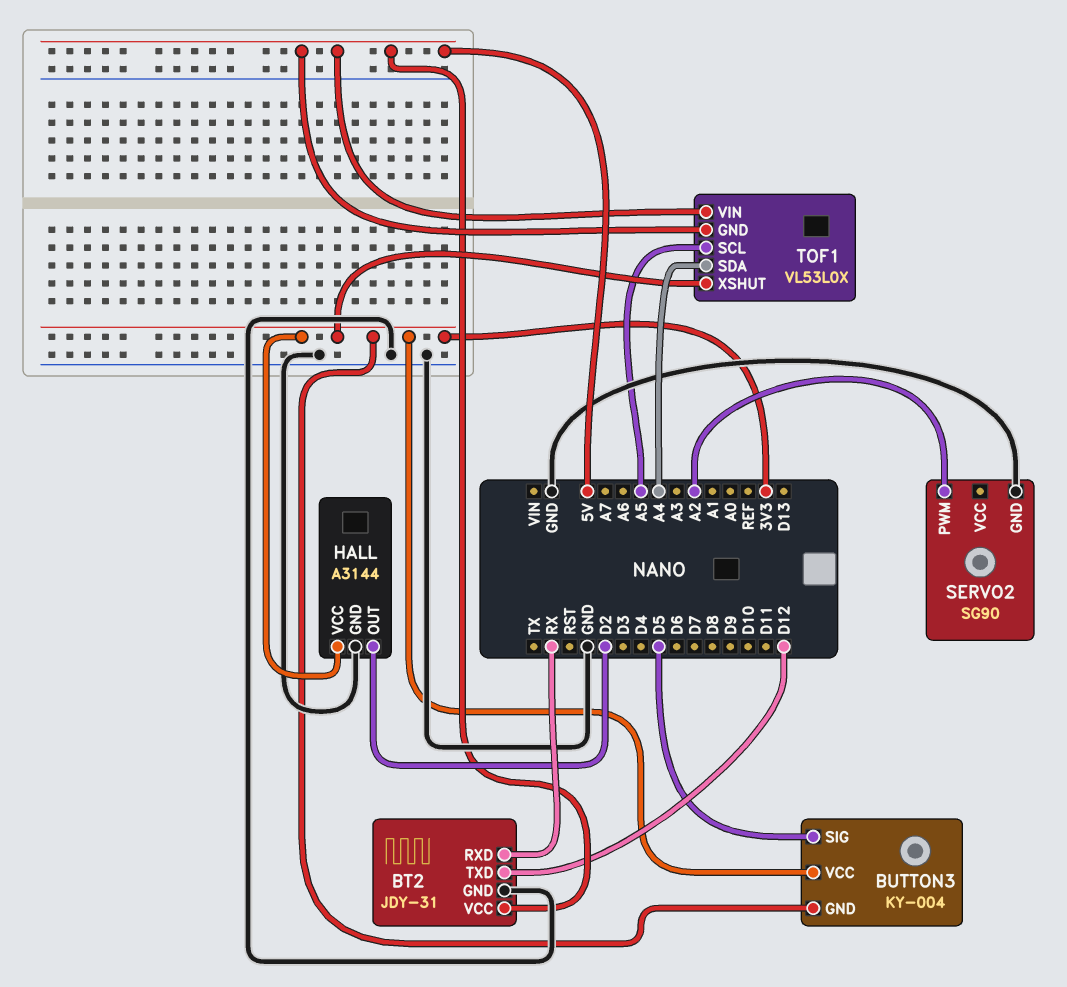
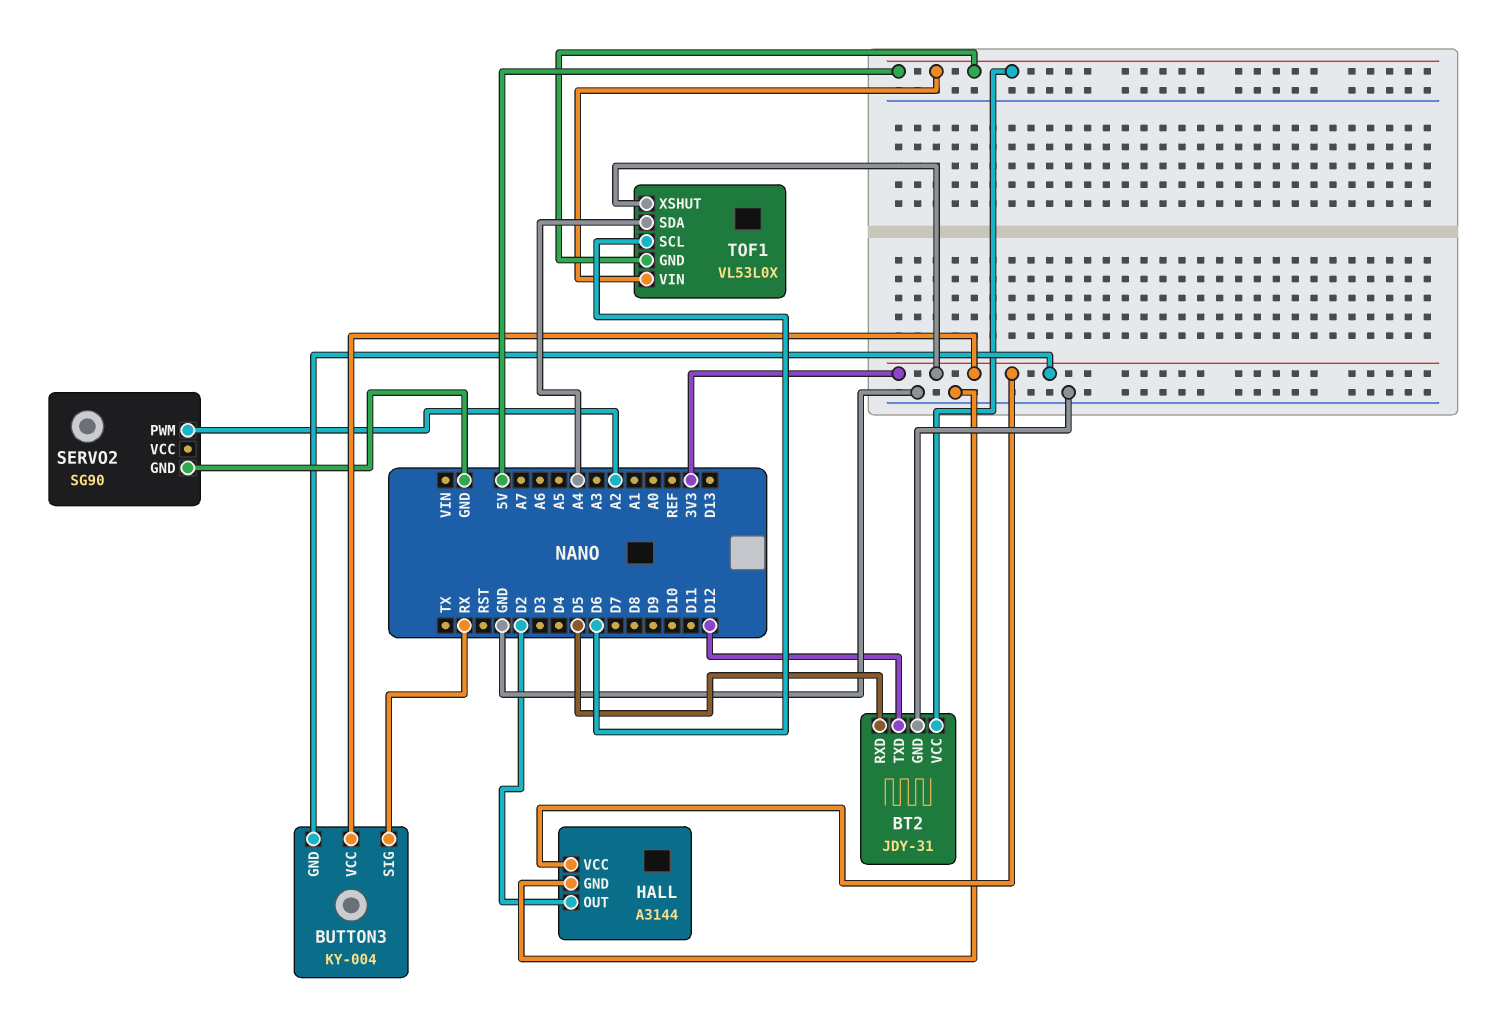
BT2 pin RXD: RX -> D5
BUTTON3 pin SIG: D5 -> RX
TOF1 pin SCL: A5 -> D6

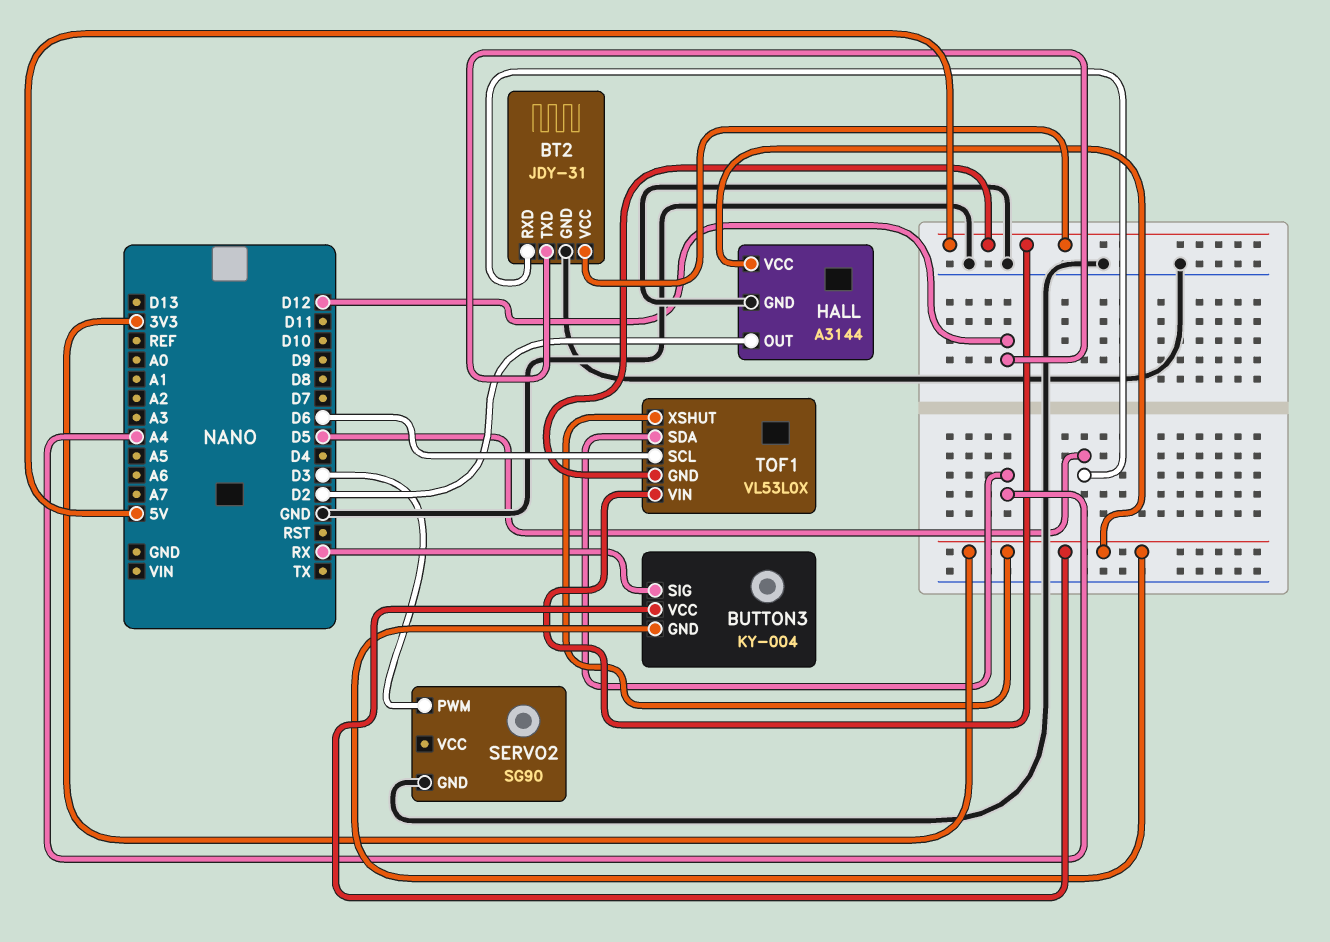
SERVO2 pin PWM: A2 -> D3

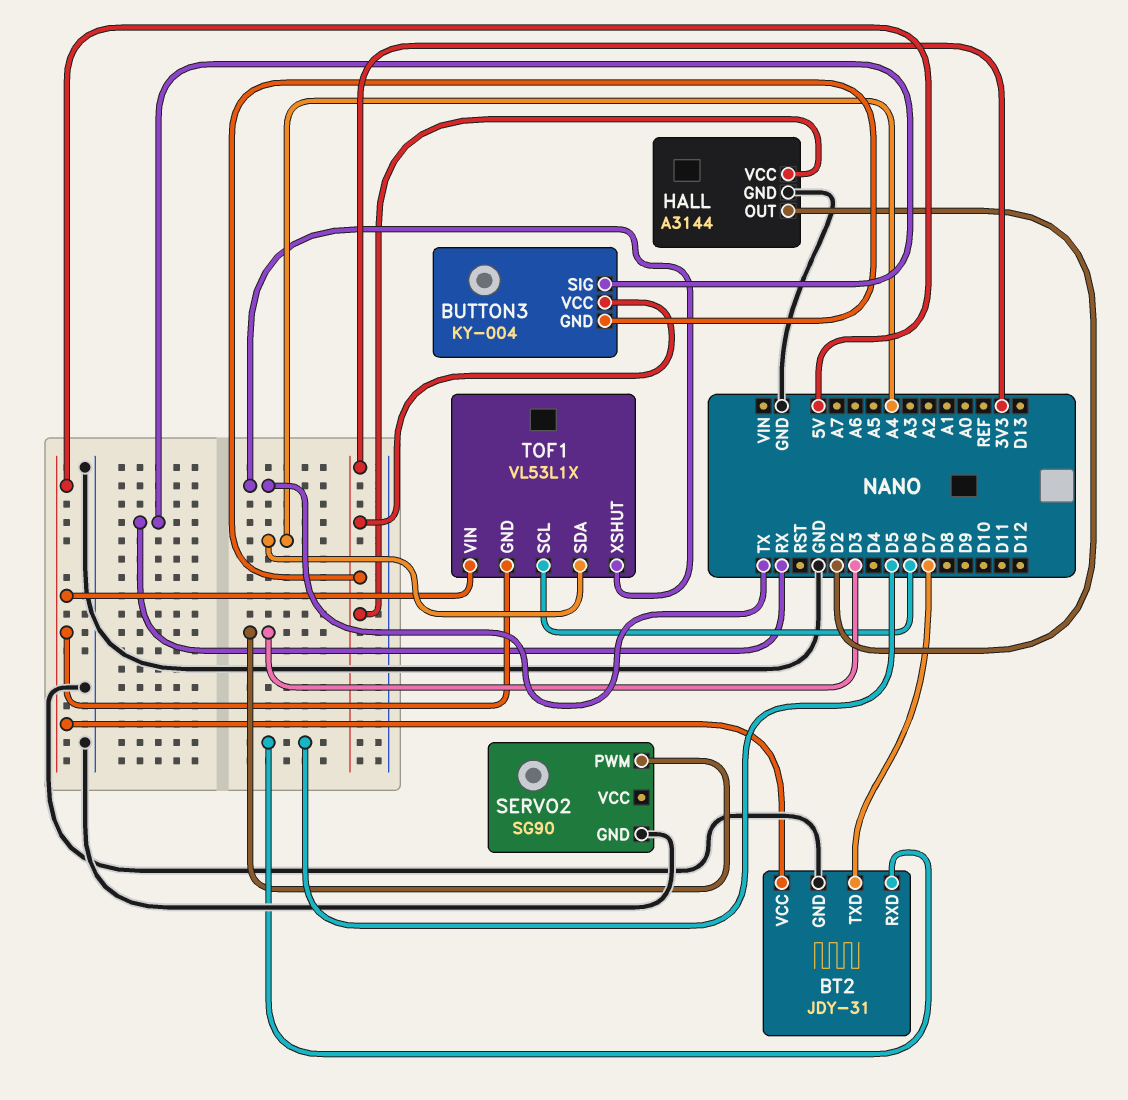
BT2 pin TXD: D12 -> D7
TOF1: VL53L0X -> VL53L1X
TOF1 pin XSHUT: 3V3 -> TX

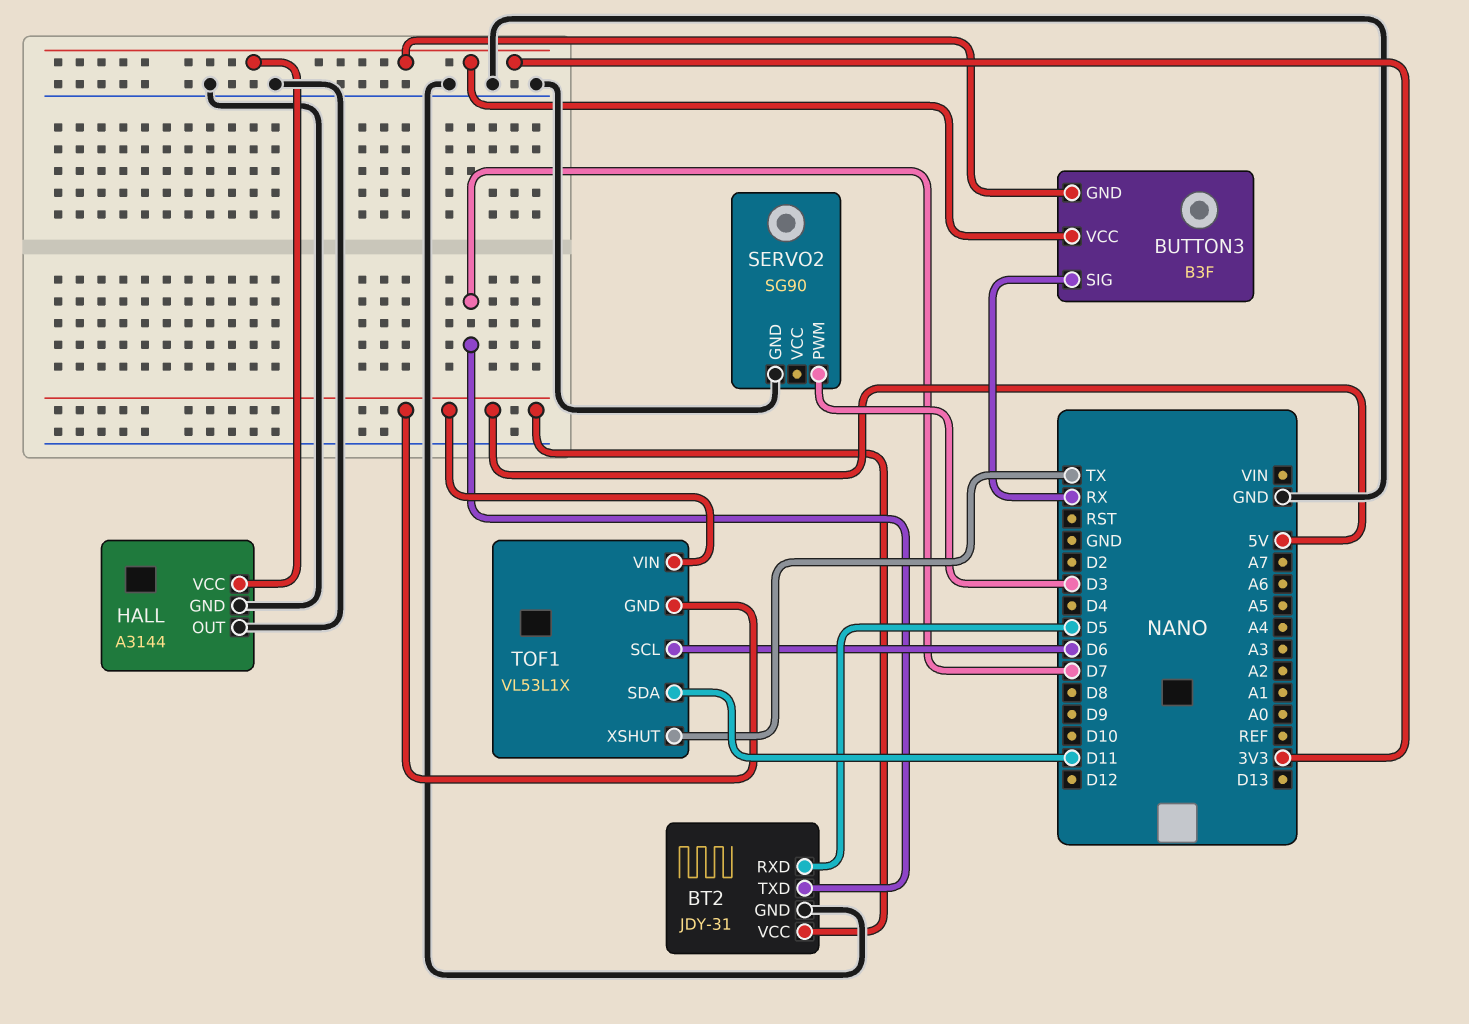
BUTTON3: KY-004 -> B3F
HALL pin OUT: D2 -> GND
TOF1 pin SDA: A4 -> D11

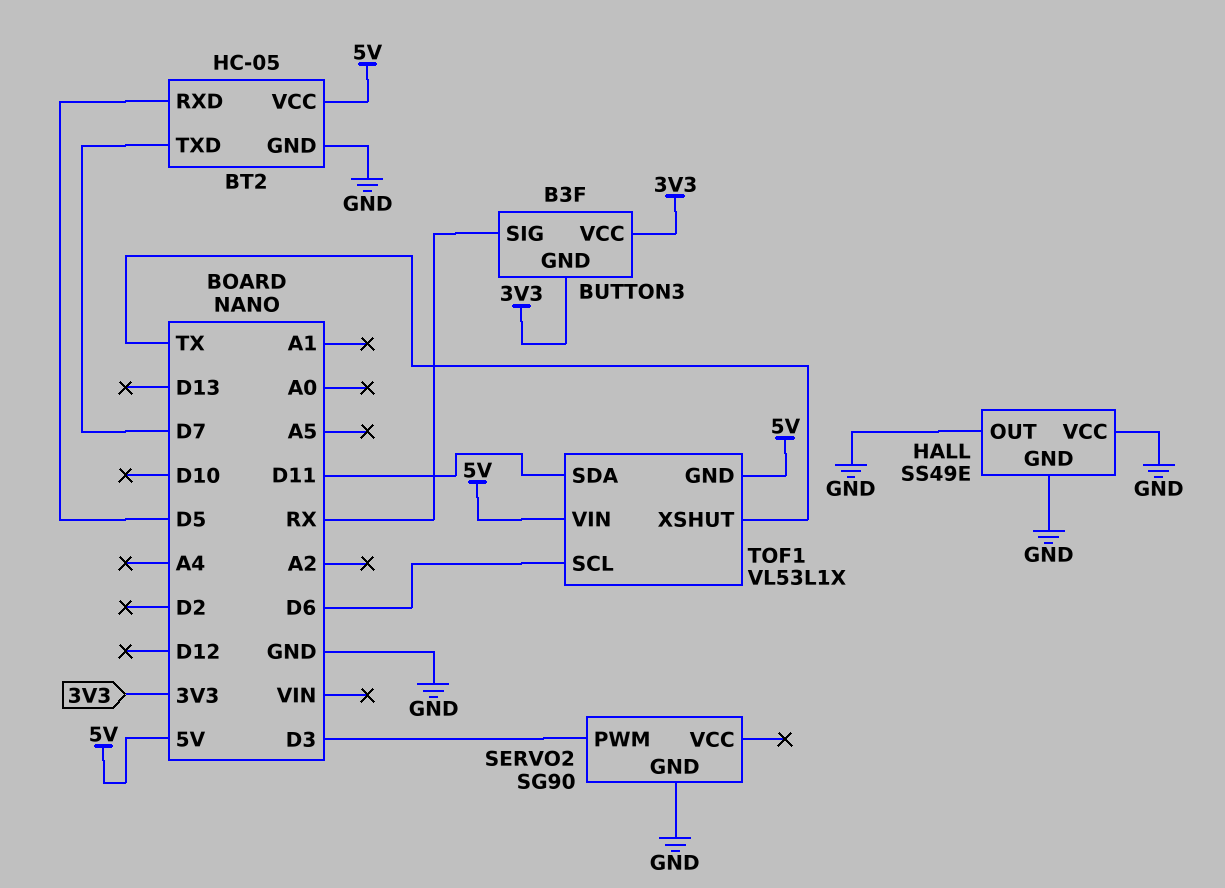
BT2: JDY-31 -> HC-05
HALL: A3144 -> SS49E
HALL pin VCC: 3V3 -> GND

